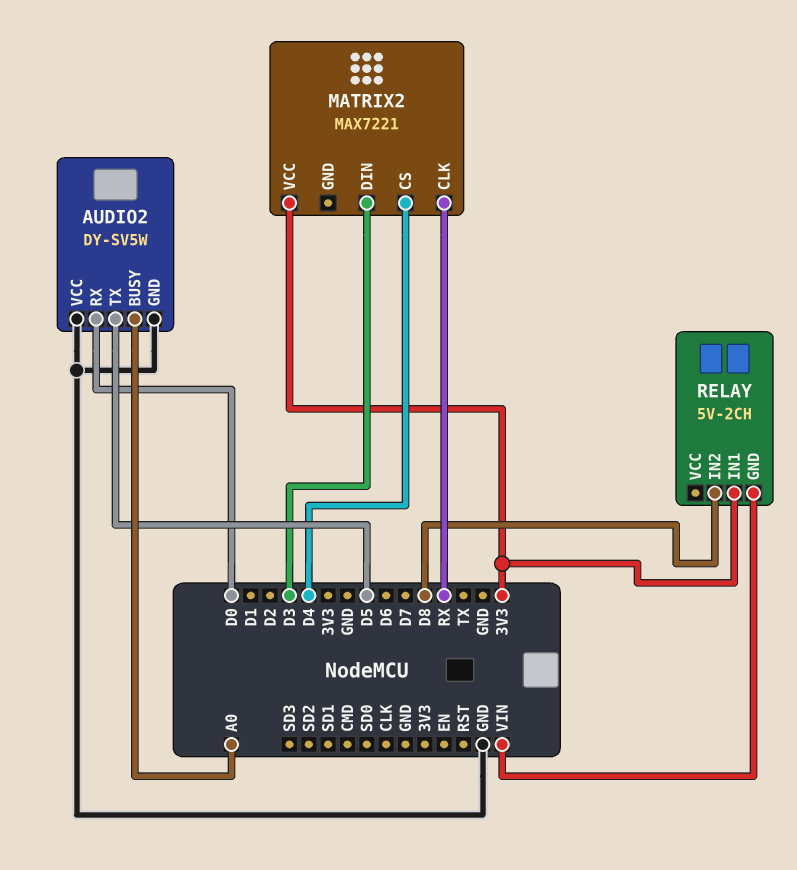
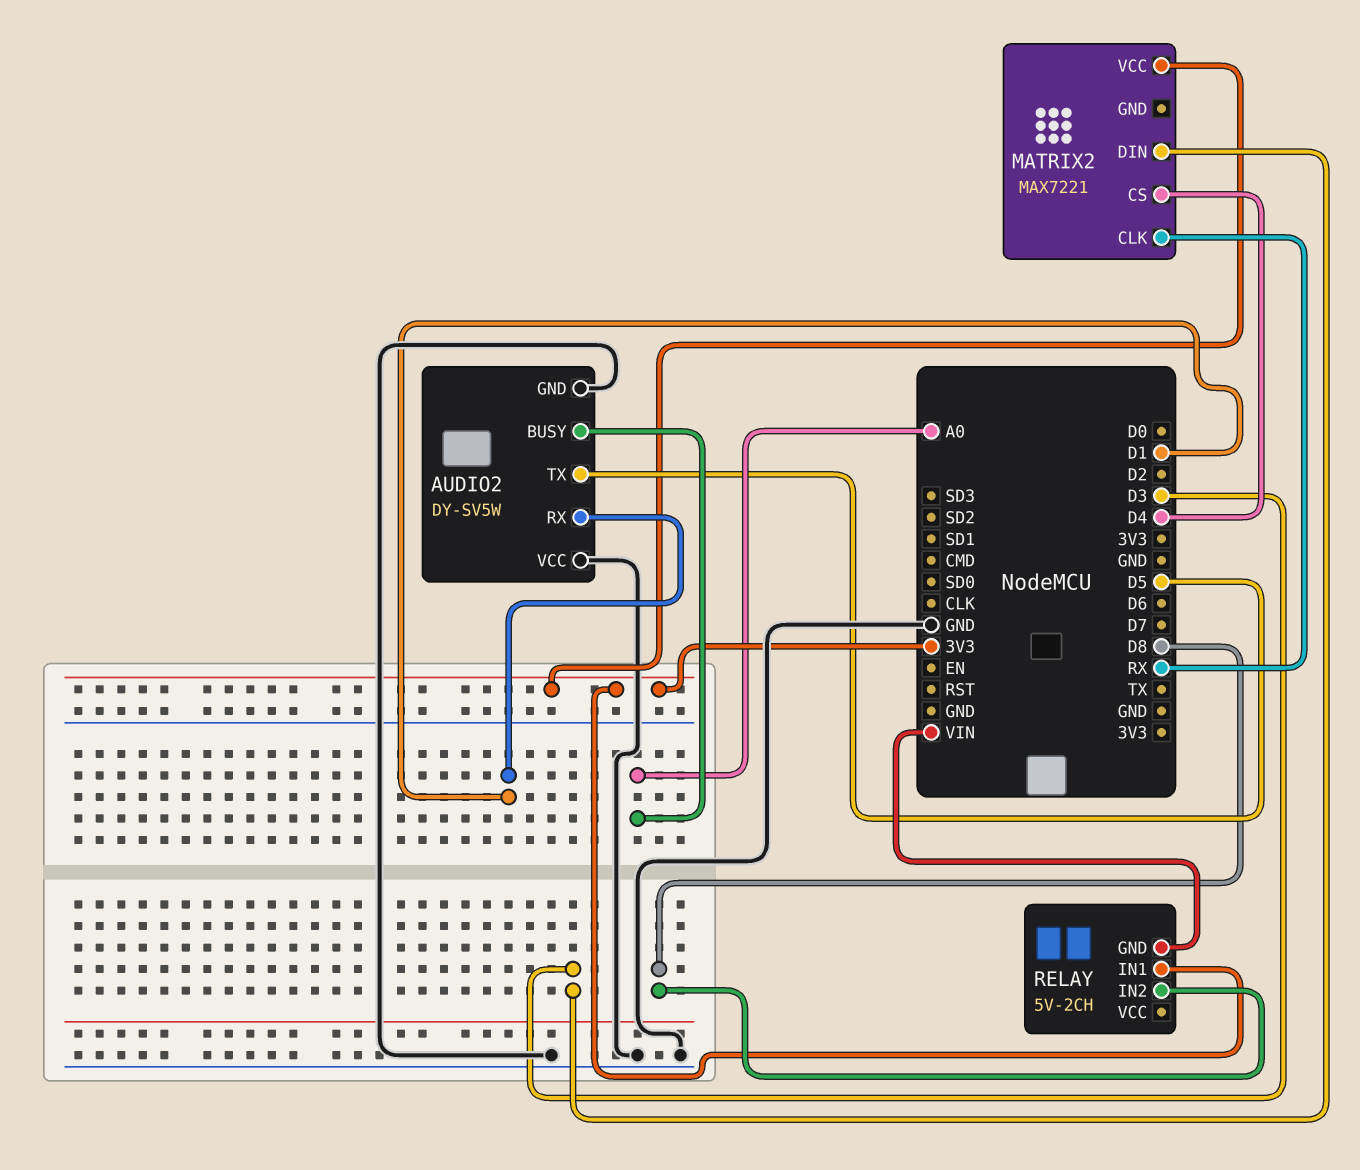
AUDIO2 pin RX: D0 -> D1

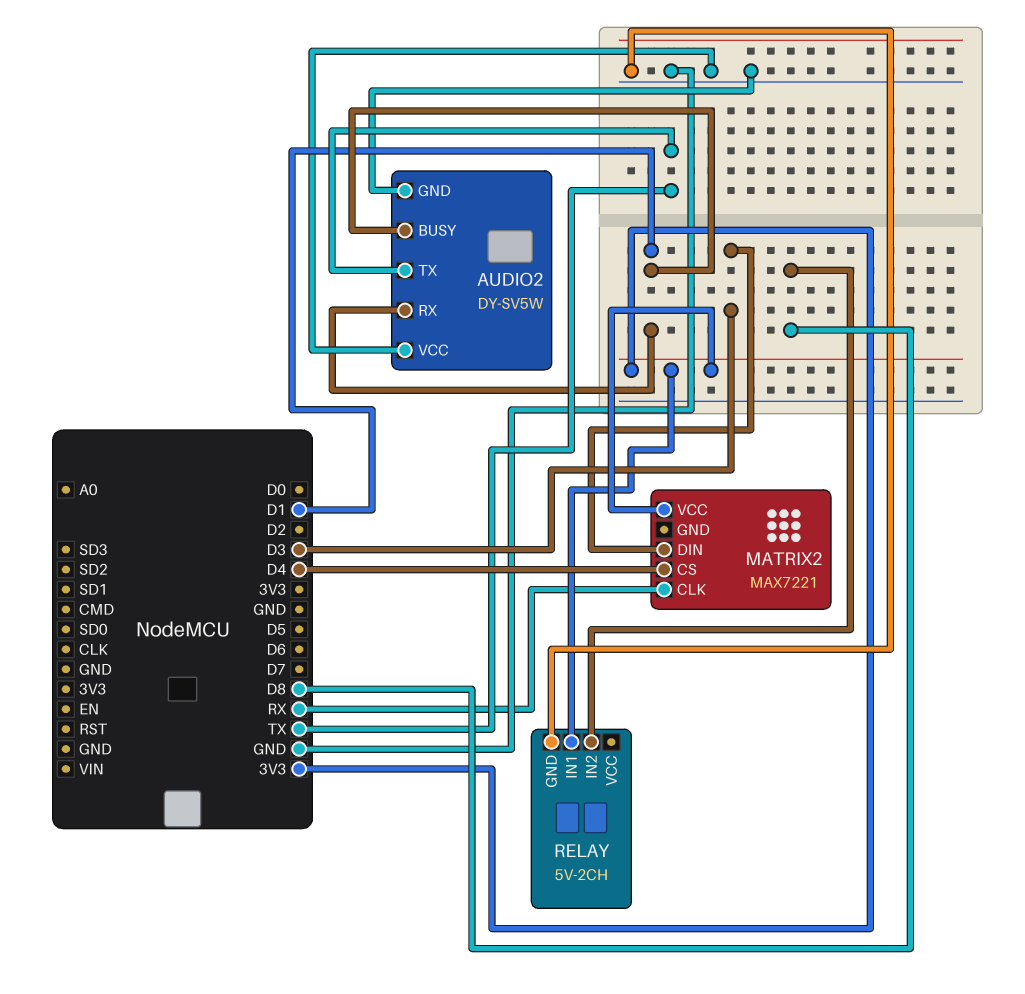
AUDIO2 pin BUSY: A0 -> D1
AUDIO2 pin TX: D5 -> TX
RELAY pin GND: VIN -> GND

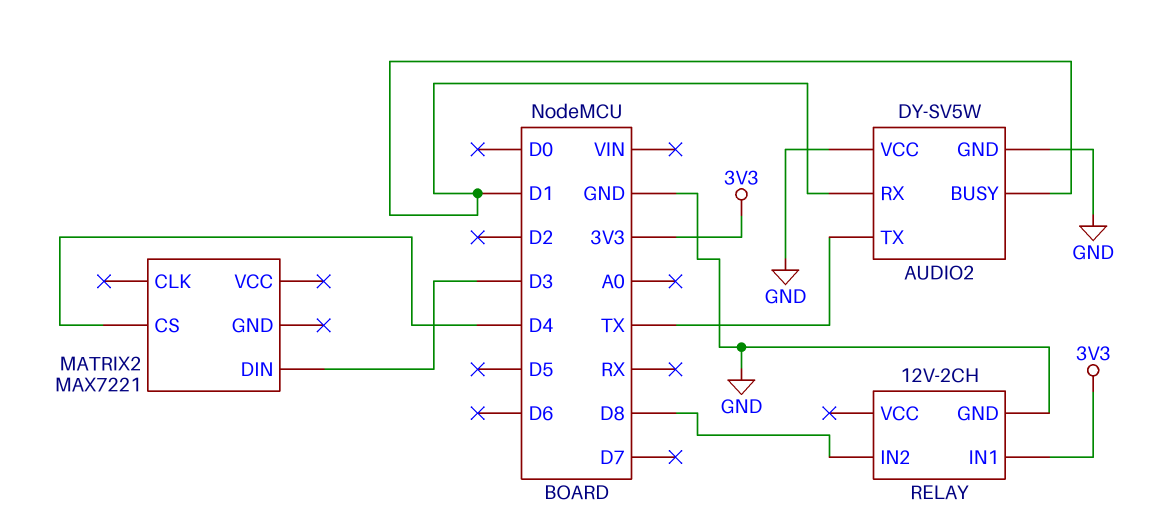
MATRIX2 pin CLK: RX -> none
MATRIX2 pin VCC: 3V3 -> none
RELAY: 5V-2CH -> 12V-2CH

